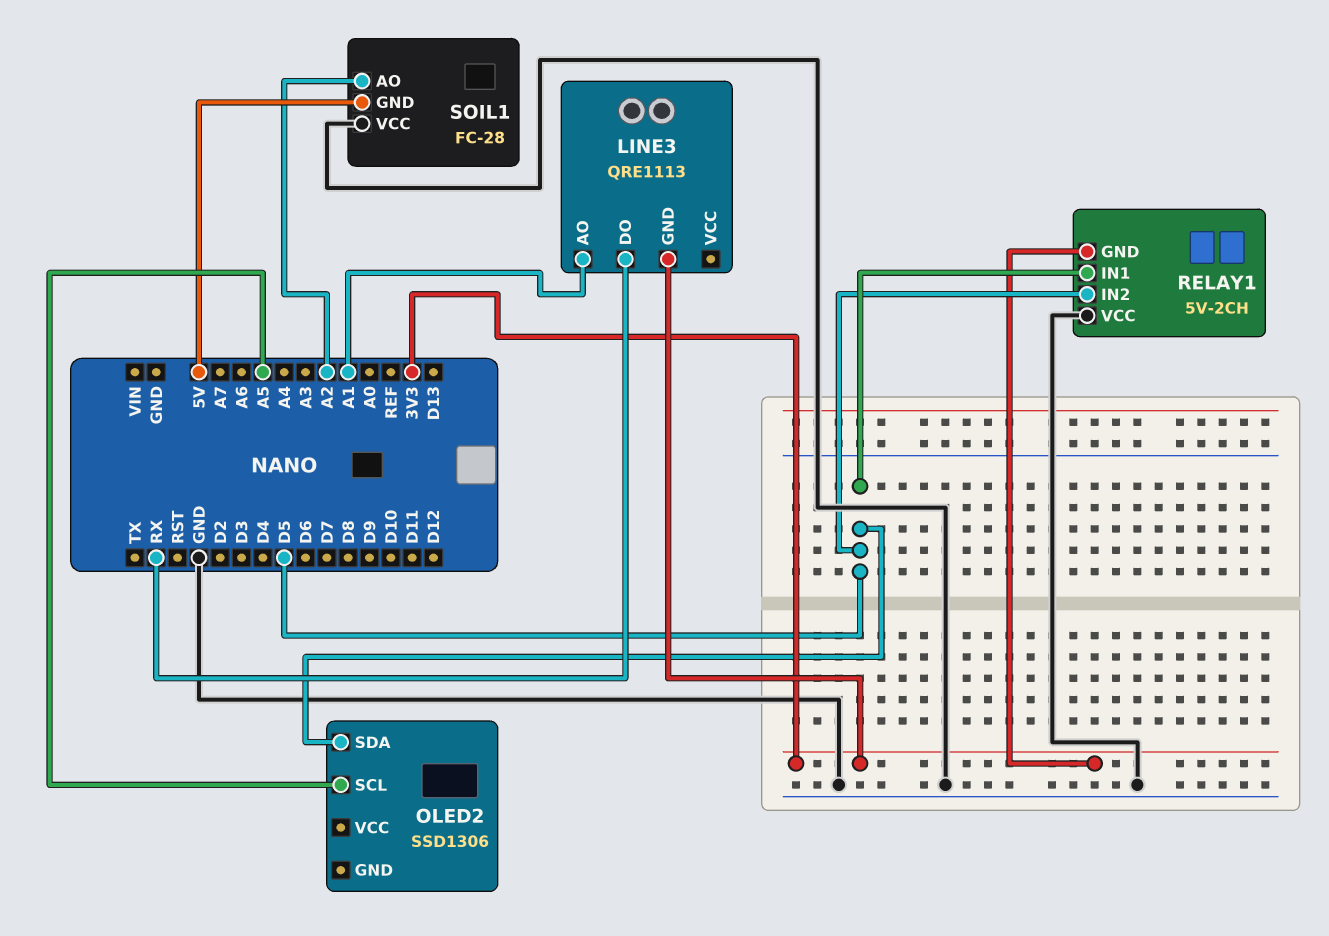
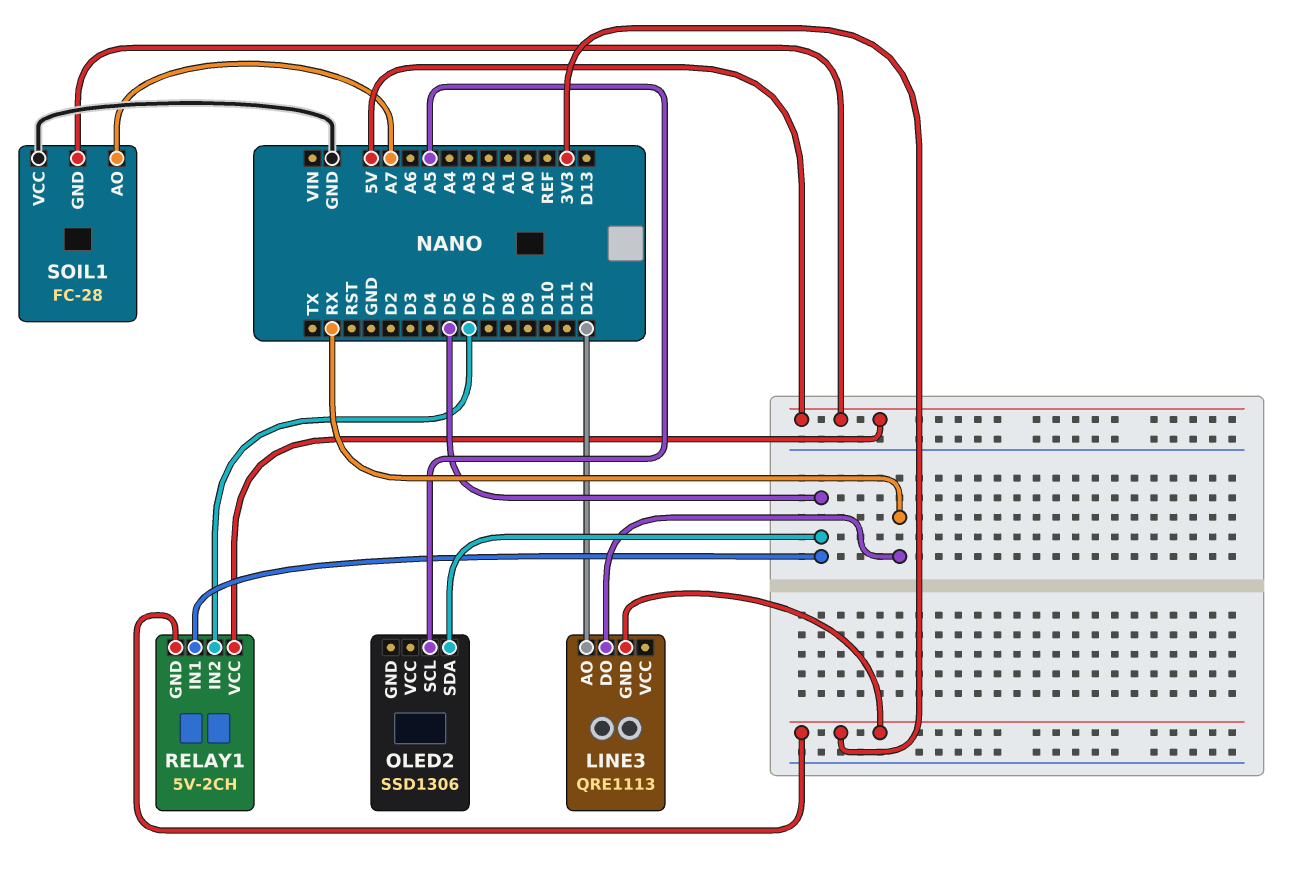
LINE3 pin AO: A1 -> D12
RELAY1 pin IN2: D5 -> D6
RELAY1 pin VCC: GND -> 5V
SOIL1 pin AO: A2 -> A7

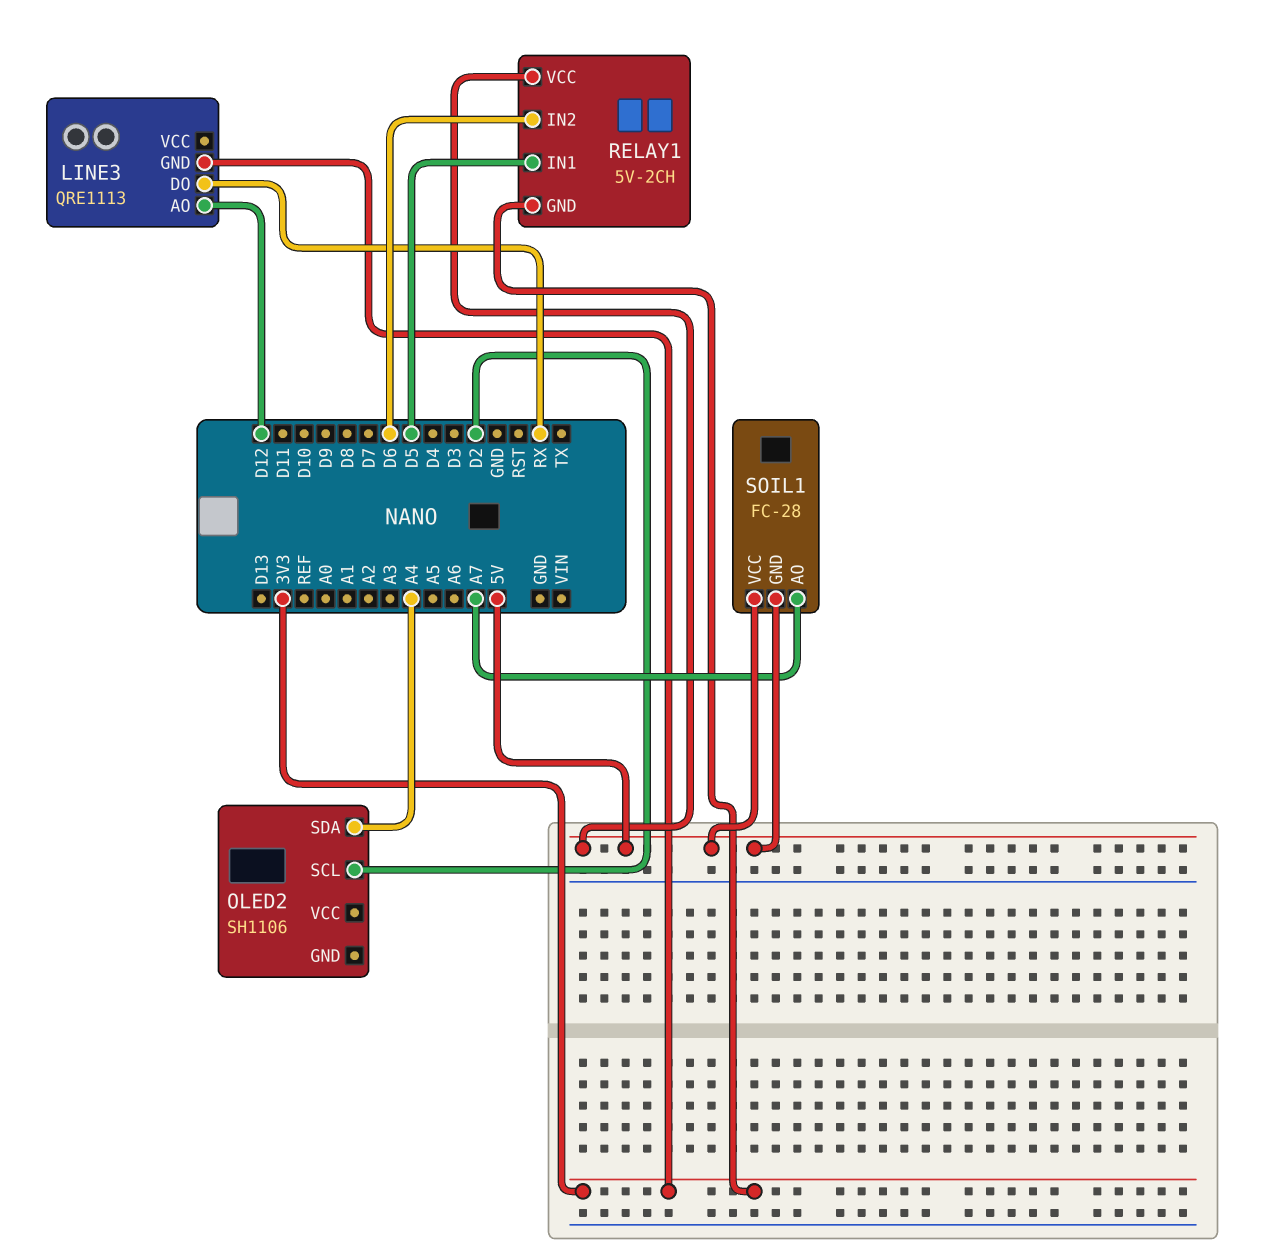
OLED2: SSD1306 -> SH1106
OLED2 pin SCL: A5 -> D2
OLED2 pin SDA: D5 -> A4
SOIL1 pin VCC: GND -> 5V

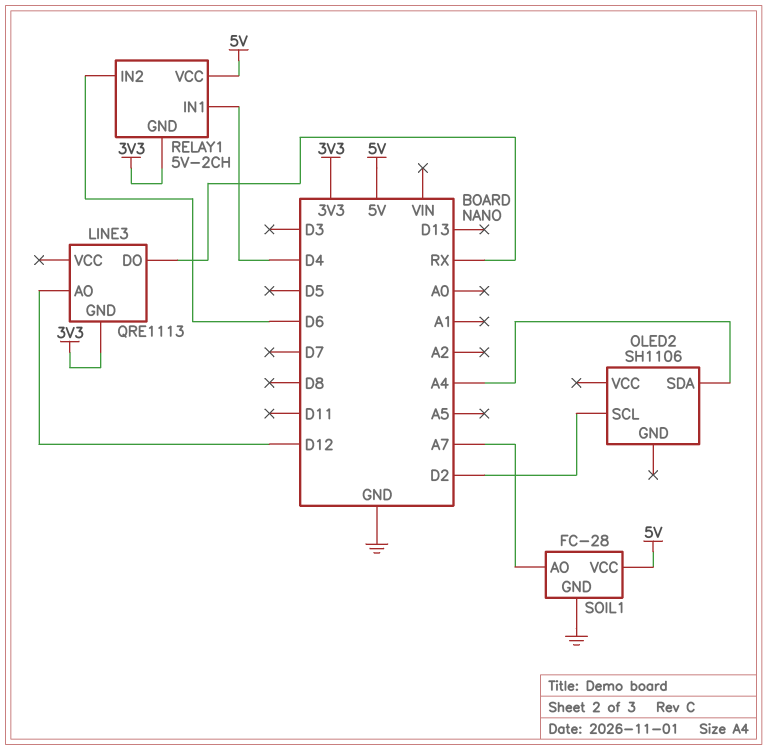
RELAY1 pin IN1: D5 -> D4
SOIL1 pin GND: 5V -> GND

